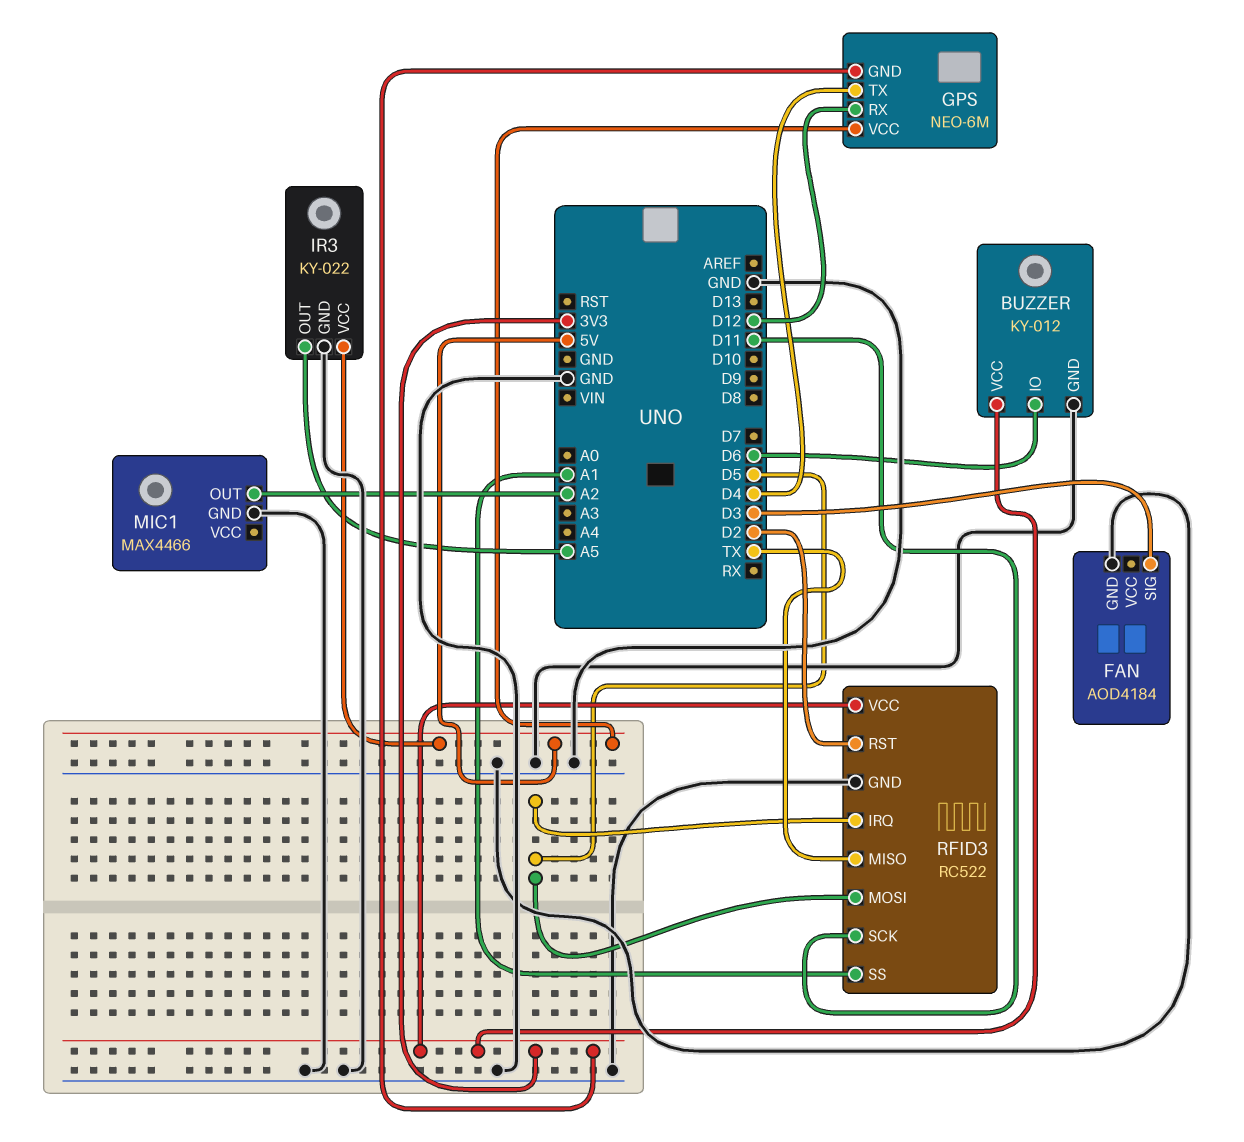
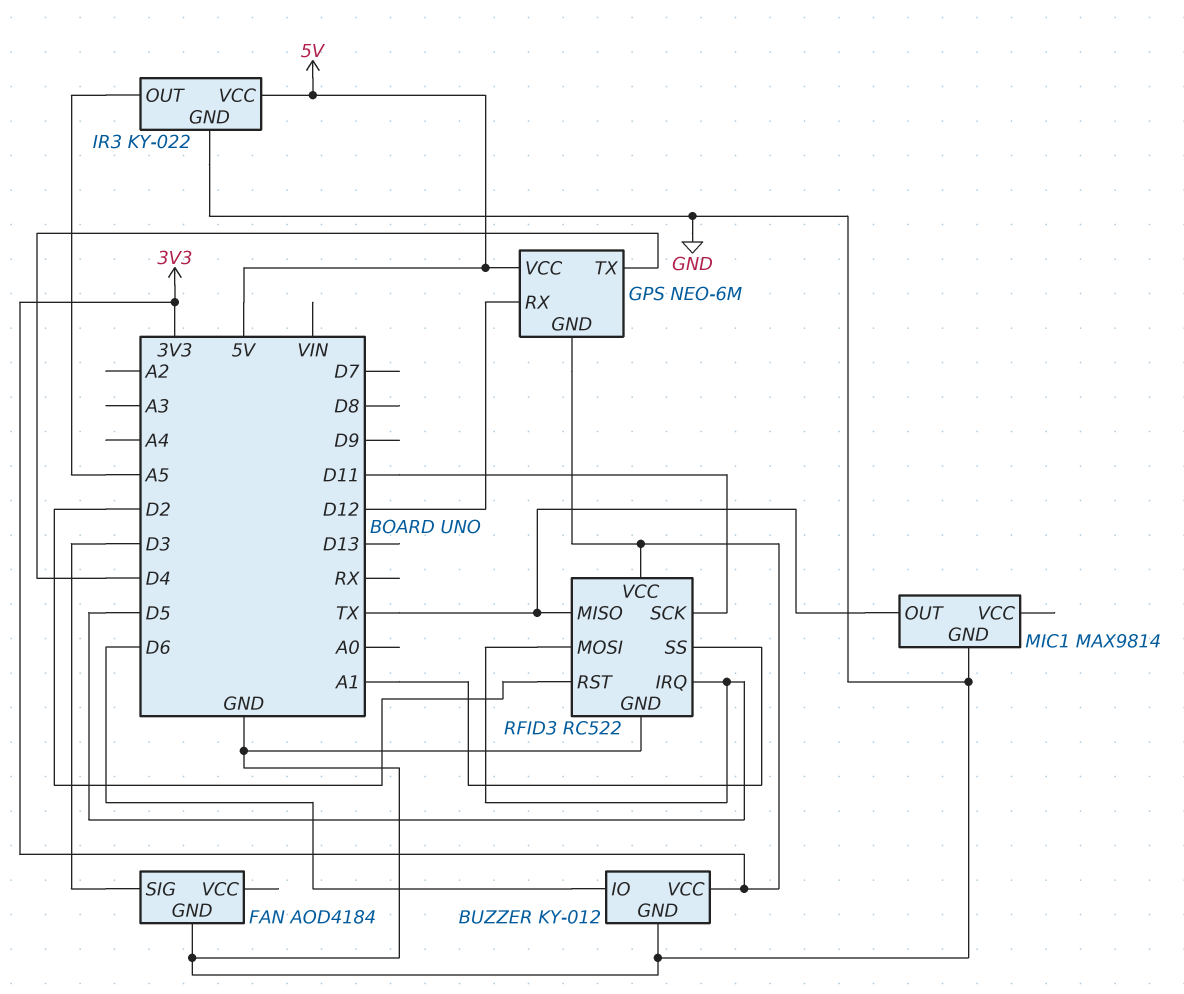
MIC1: MAX4466 -> MAX9814
MIC1 pin OUT: A2 -> TX

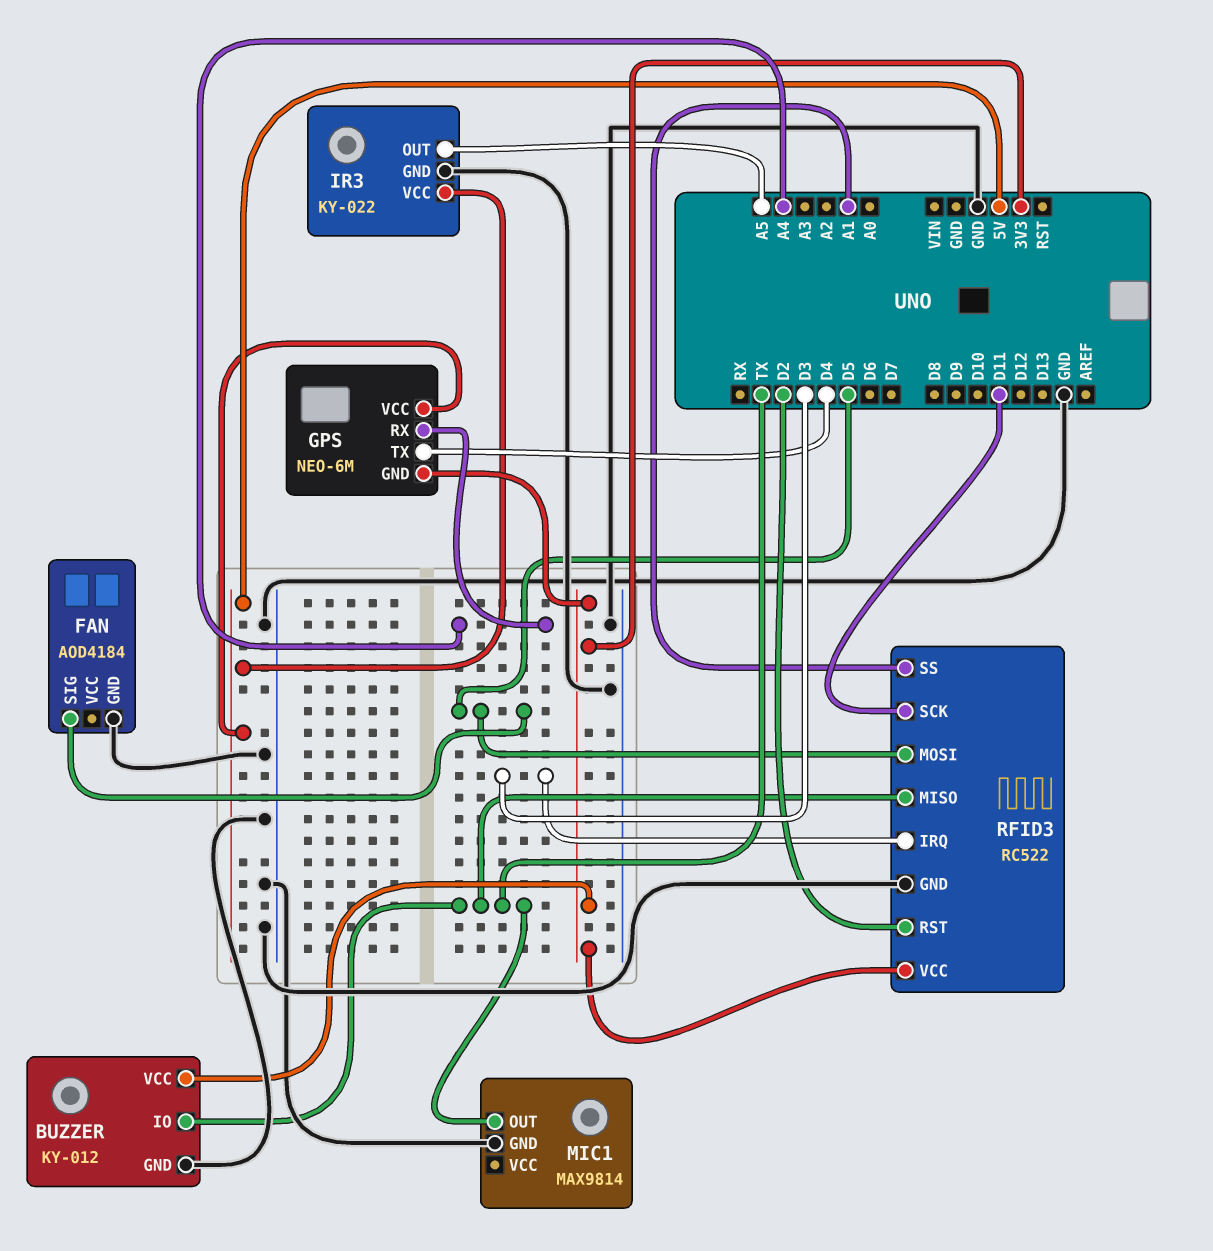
BUZZER pin IO: D6 -> TX
FAN pin SIG: D3 -> D5
GPS pin RX: D12 -> A4
RFID3 pin IRQ: D5 -> D3

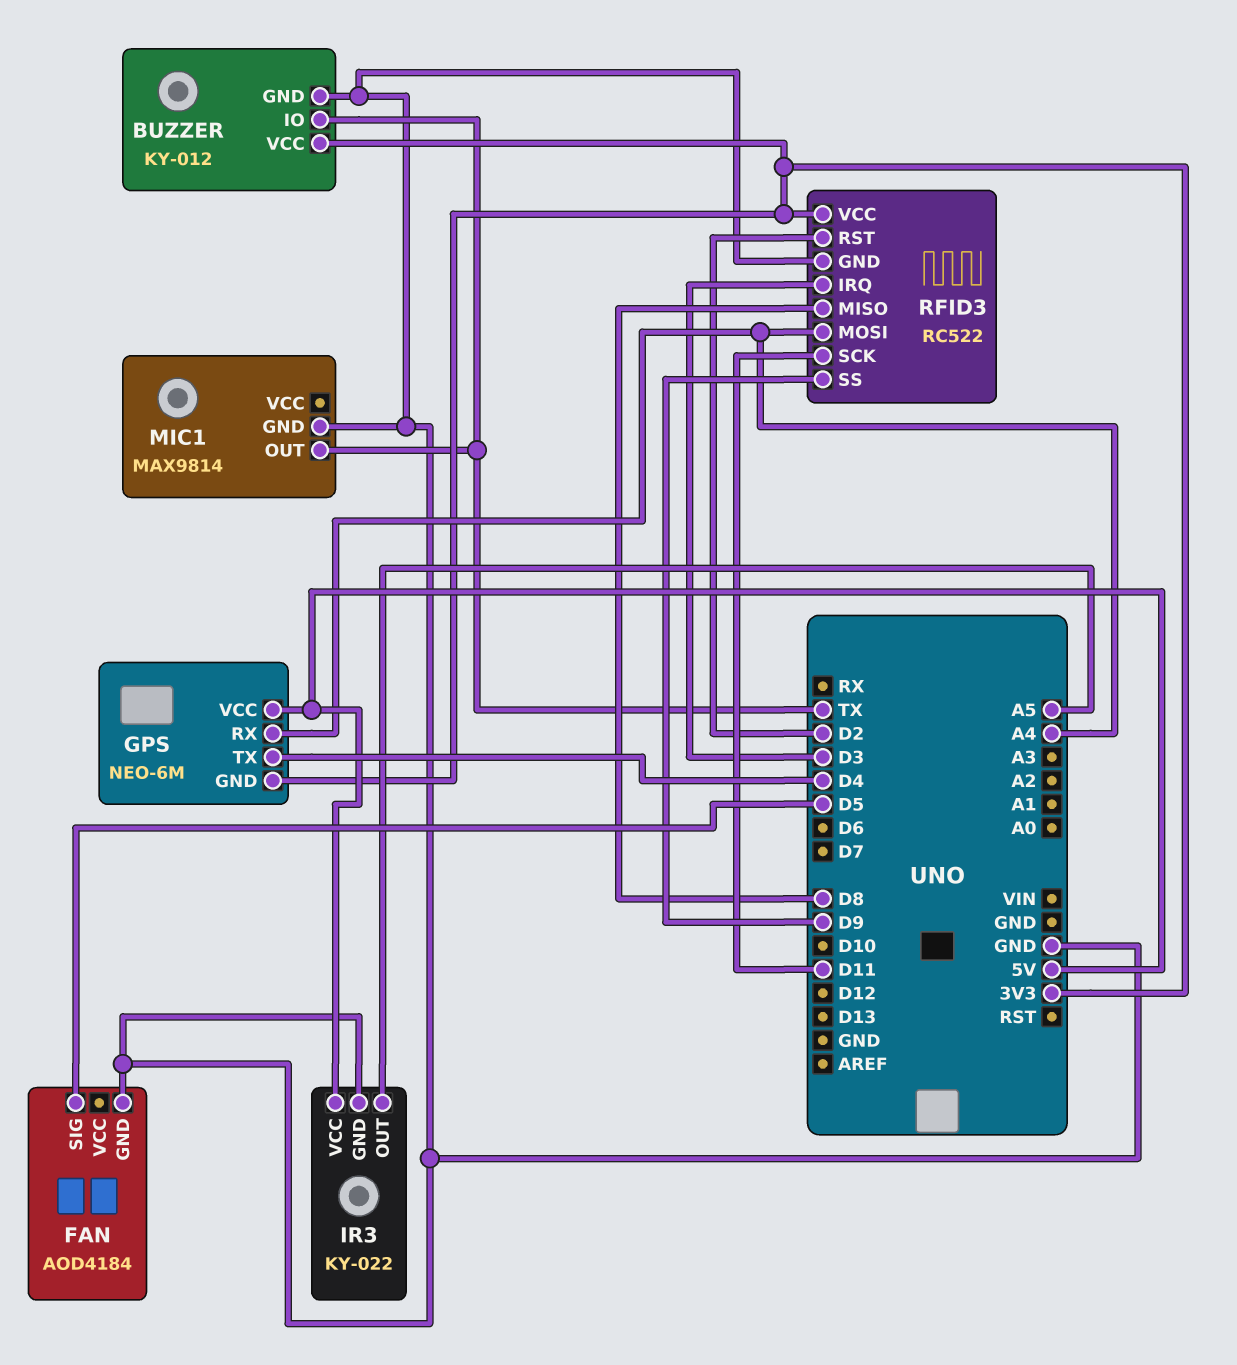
RFID3 pin MISO: TX -> D8
RFID3 pin MOSI: D5 -> A4
RFID3 pin SS: A1 -> D9

